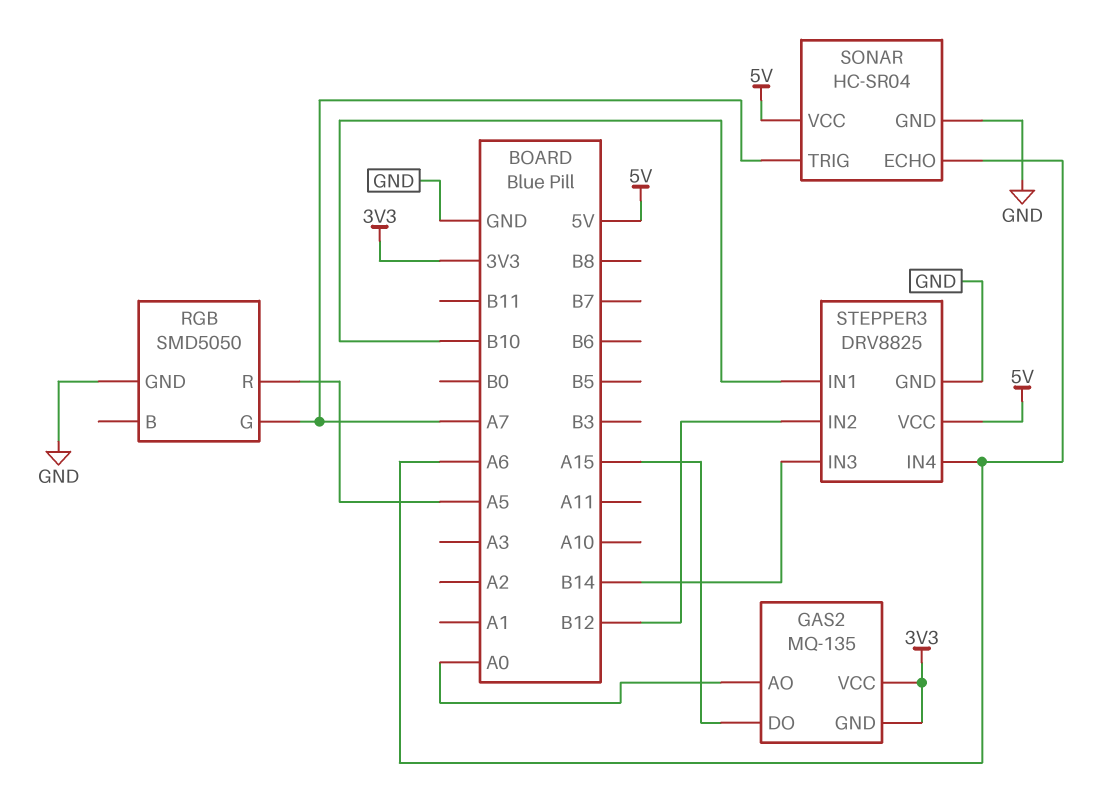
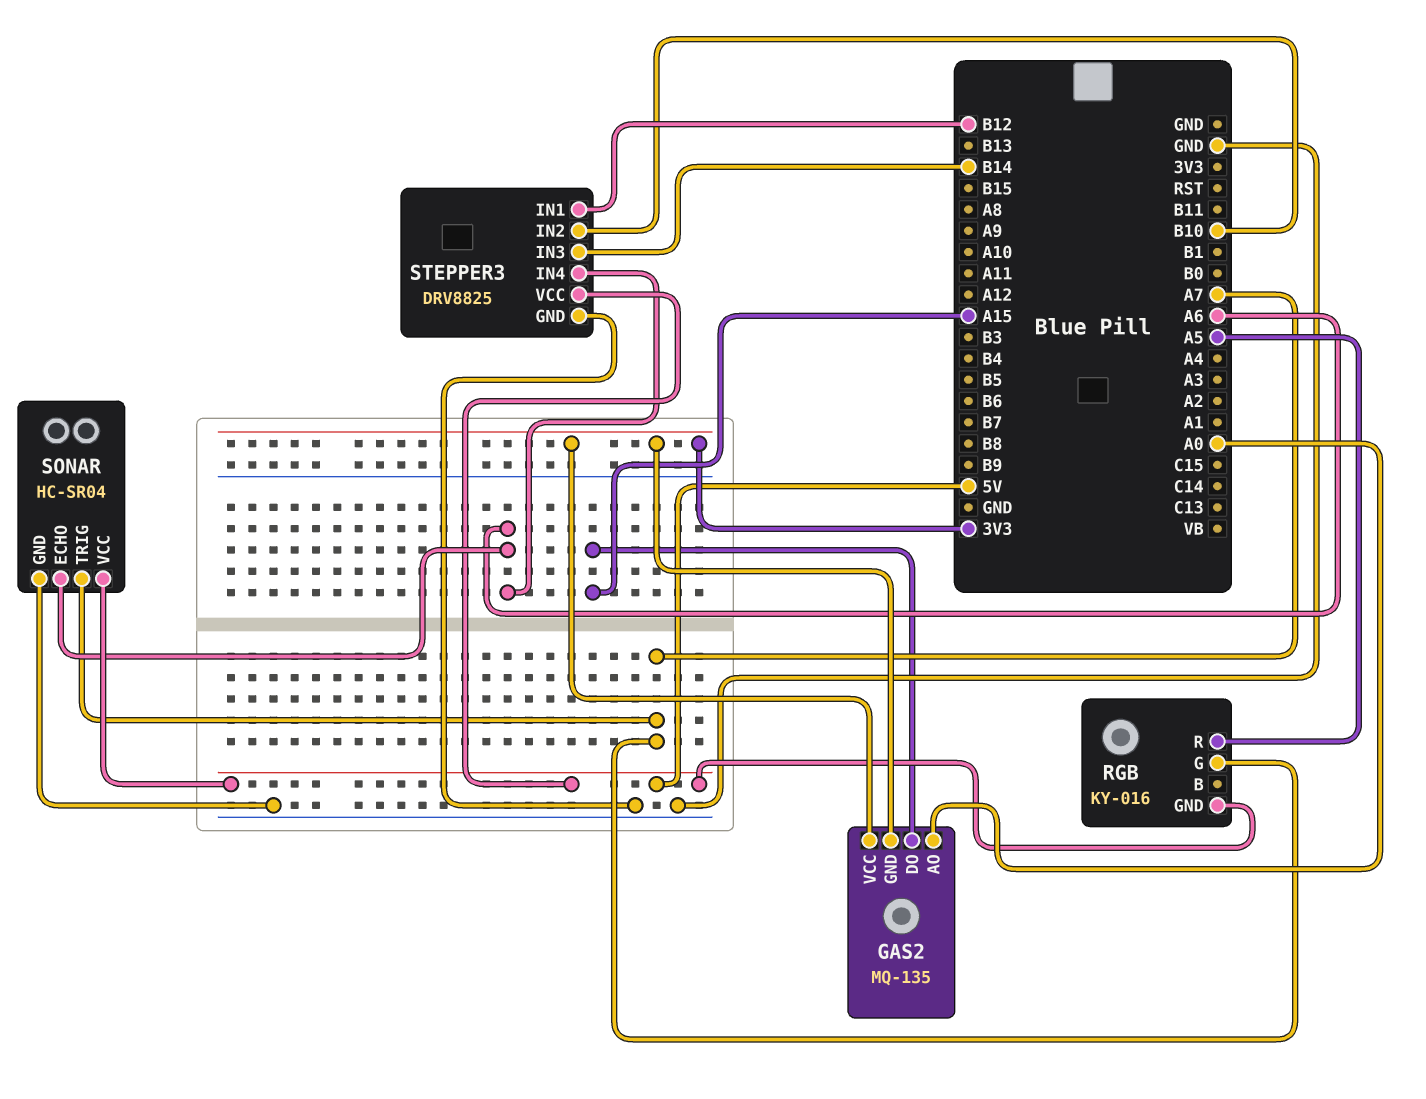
RGB: SMD5050 -> KY-016
RGB pin GND: GND -> 5V
STEPPER3 pin IN1: B10 -> B12
STEPPER3 pin IN2: B12 -> B10

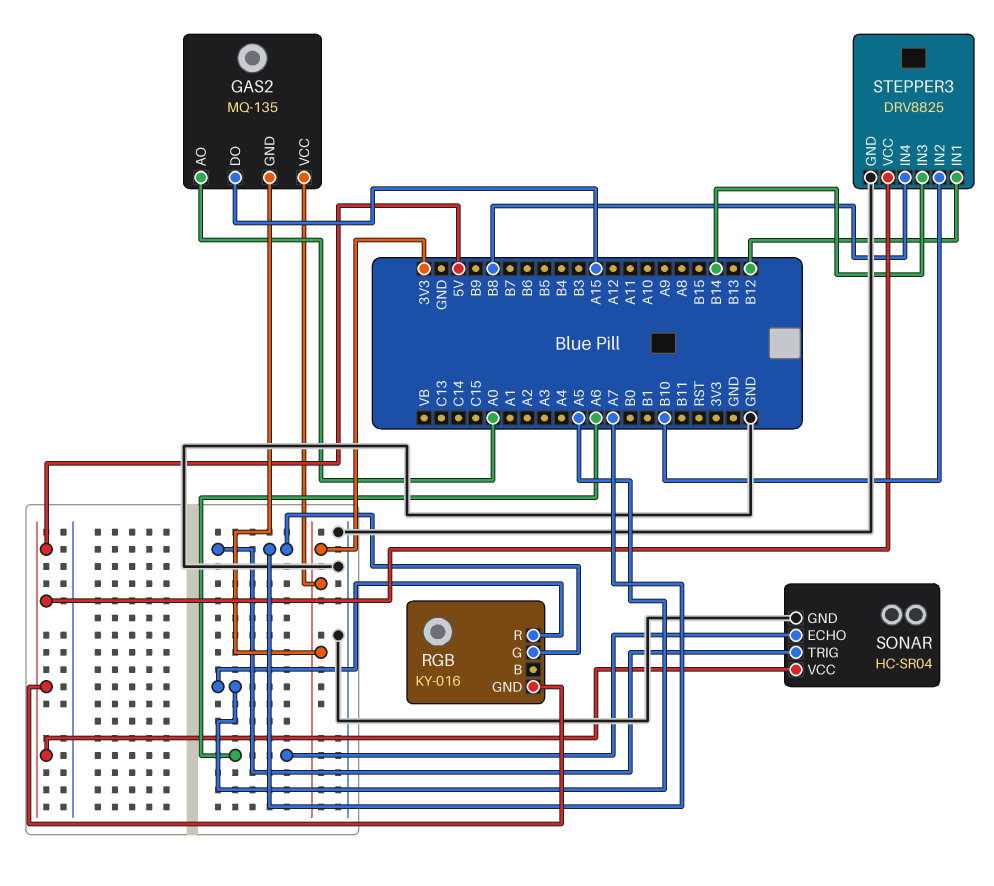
STEPPER3 pin IN4: A6 -> B8

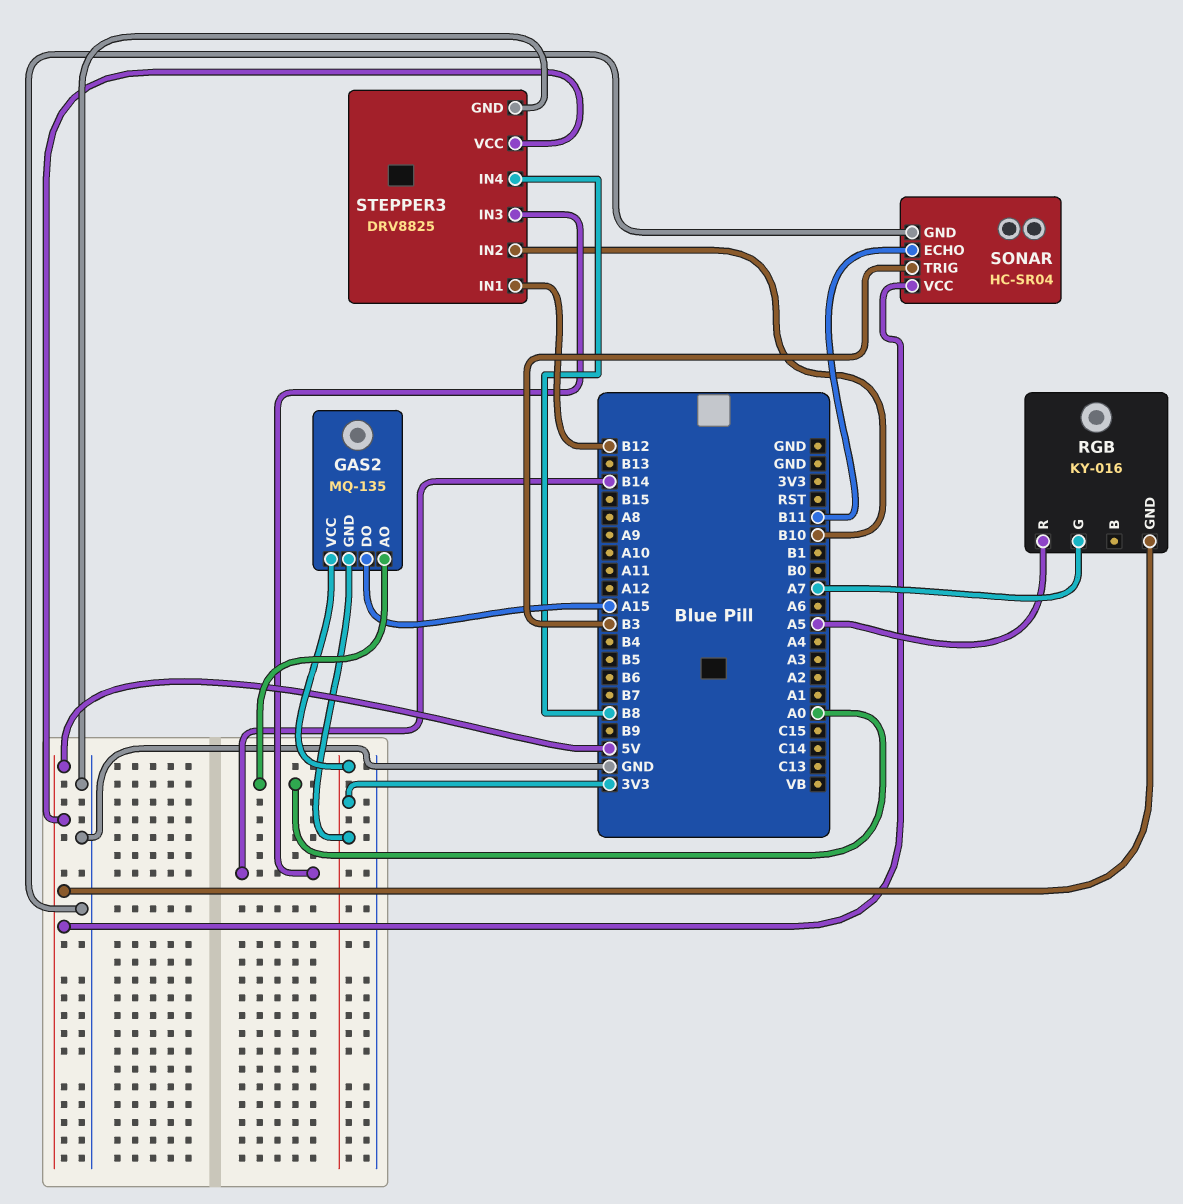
SONAR pin ECHO: A6 -> B11
SONAR pin TRIG: A7 -> B3

